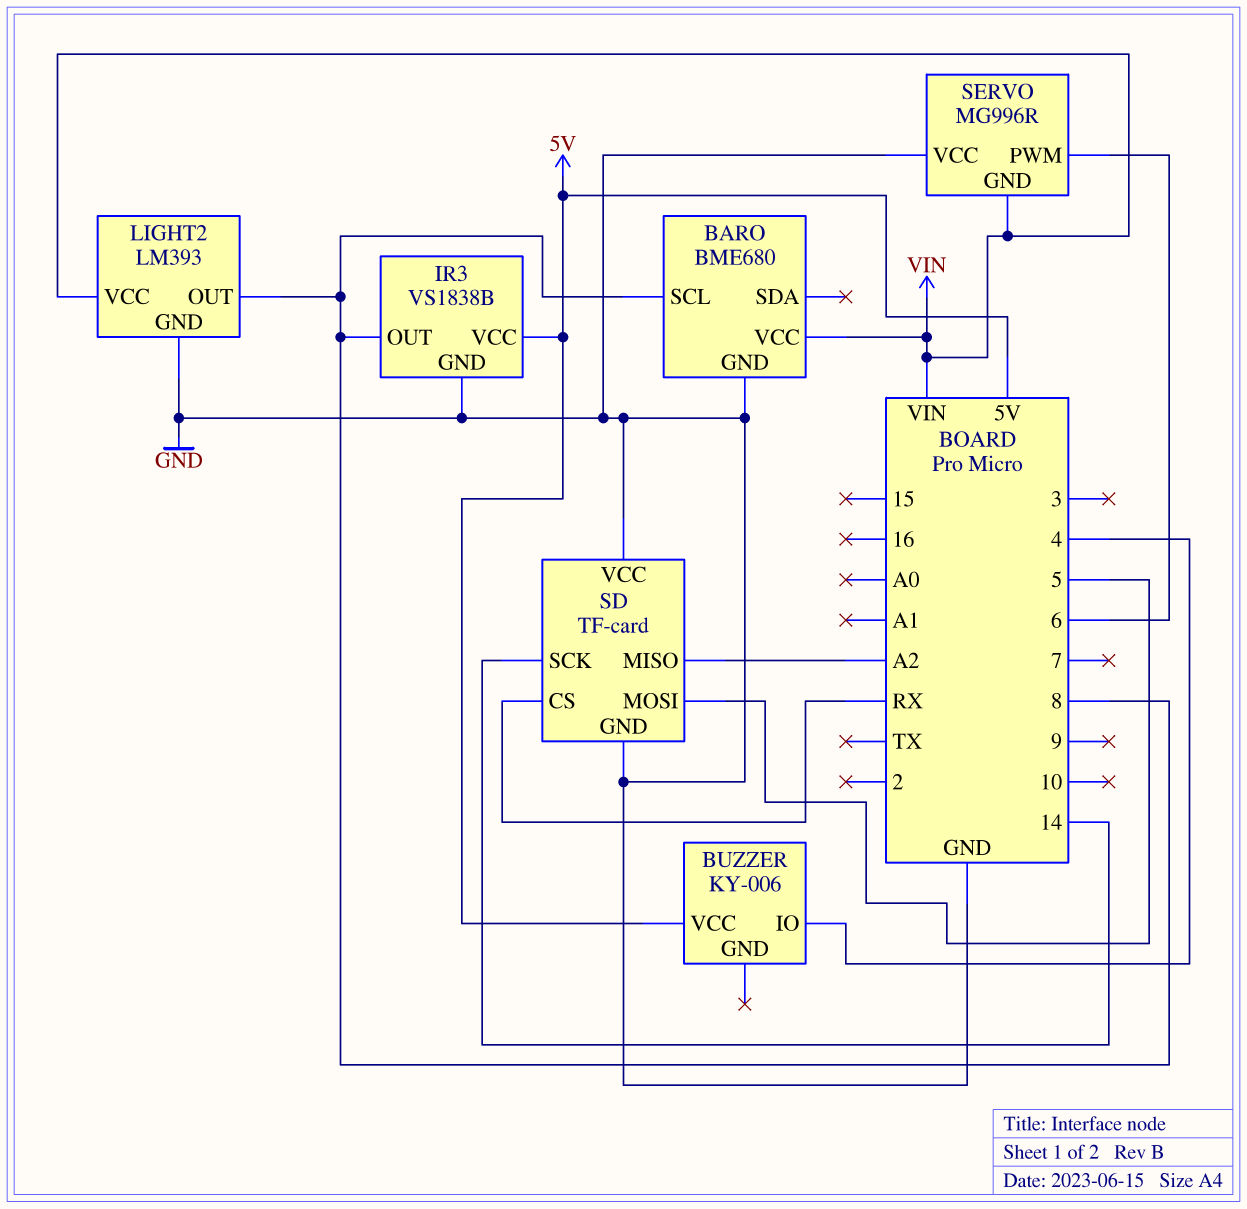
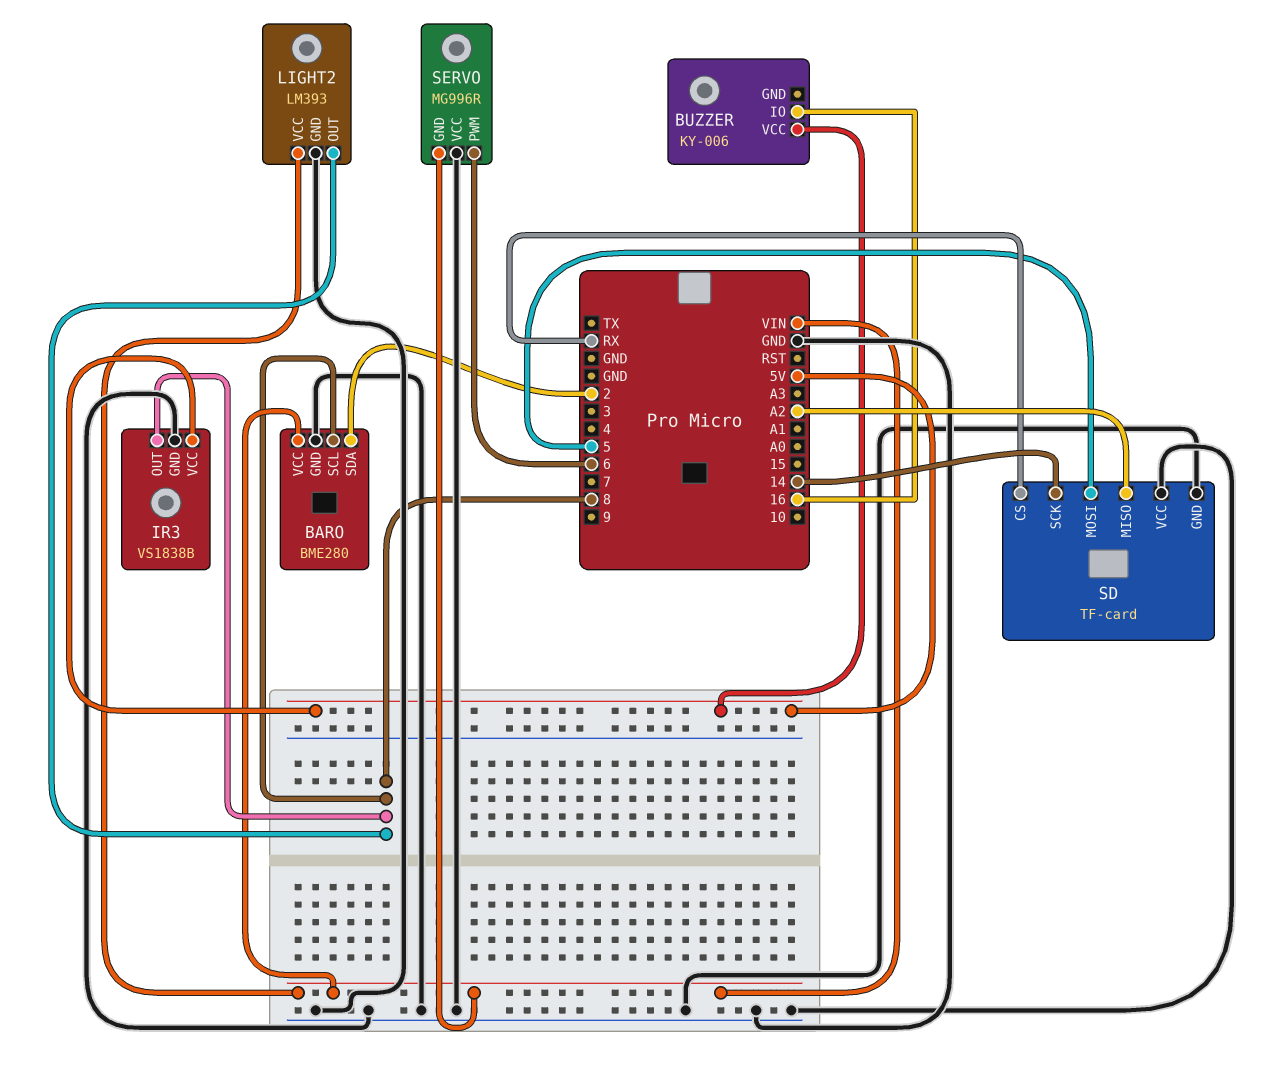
BARO: BME680 -> BME280
BARO pin SDA: none -> 2
BUZZER pin IO: 4 -> 16

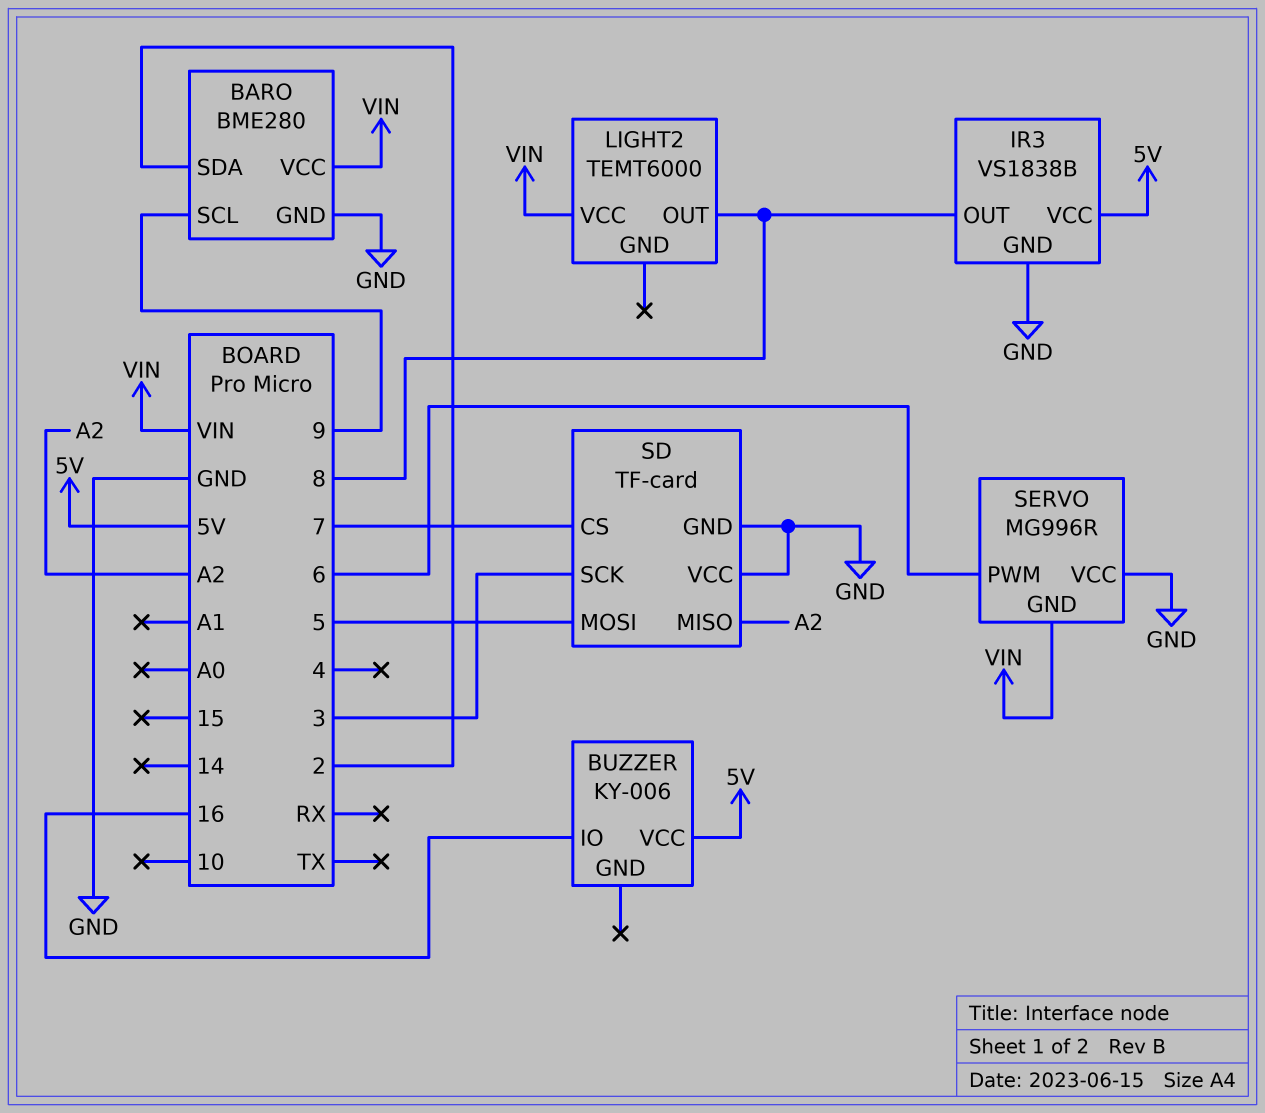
BARO pin SCL: 8 -> 9
LIGHT2: LM393 -> TEMT6000
LIGHT2 pin GND: GND -> none
SD pin CS: RX -> 7
SD pin SCK: 14 -> 3

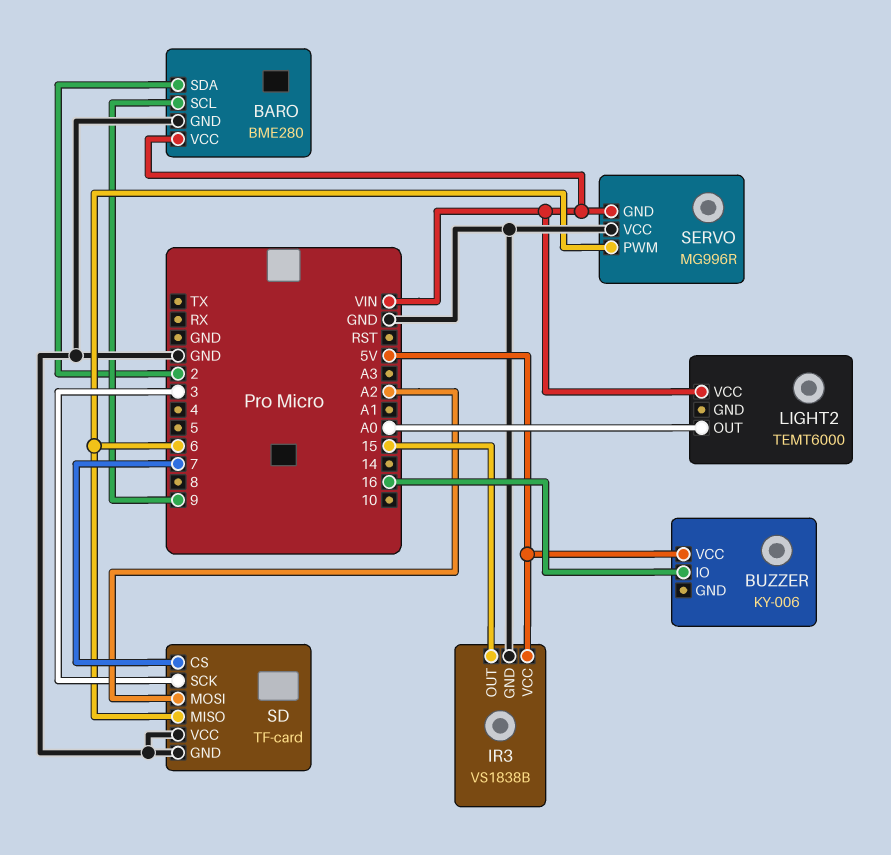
IR3 pin OUT: 8 -> 15
LIGHT2 pin OUT: 8 -> A0
SD pin MISO: A2 -> 6
SD pin MOSI: 5 -> A2

